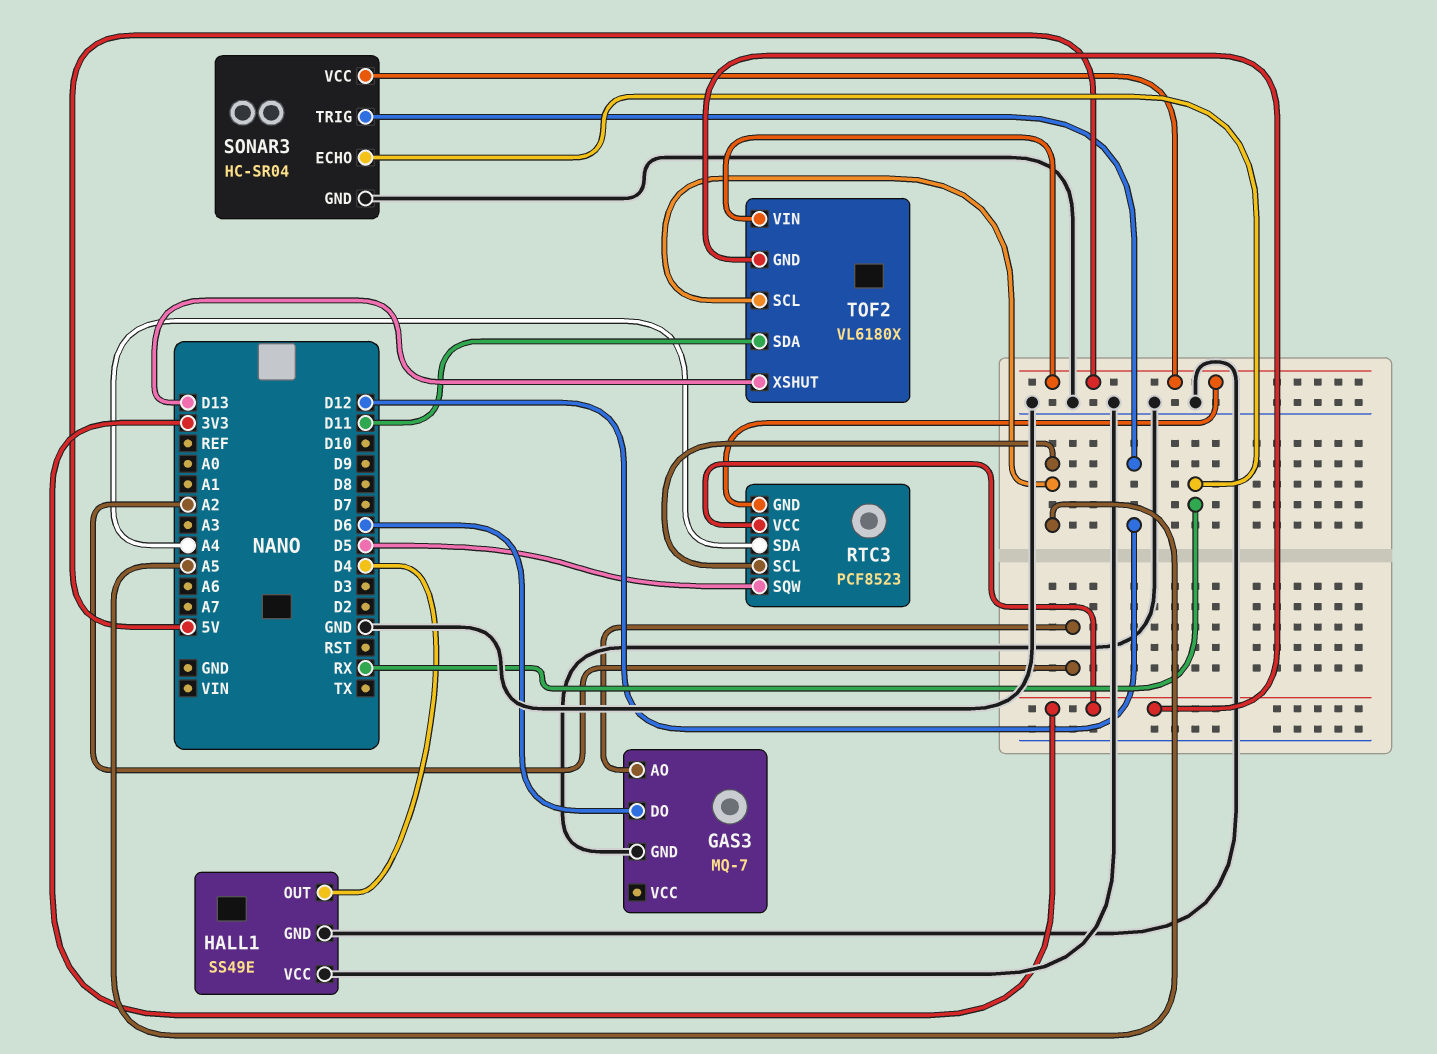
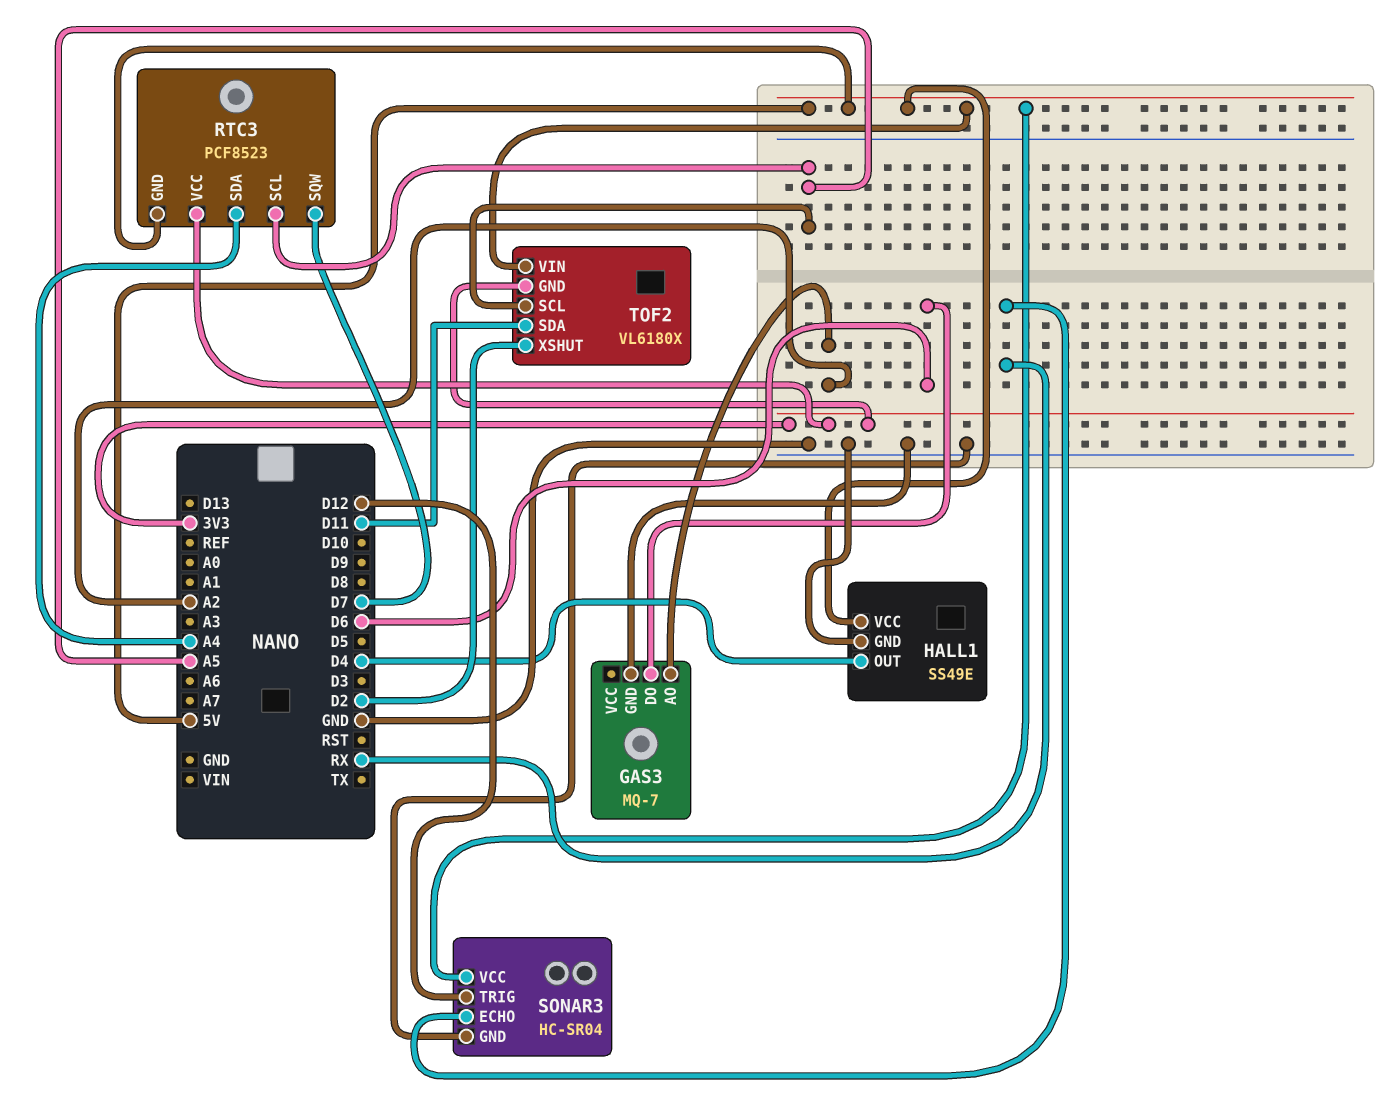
HALL1 pin VCC: GND -> 5V
RTC3 pin SQW: D5 -> D7
TOF2 pin XSHUT: D13 -> D2

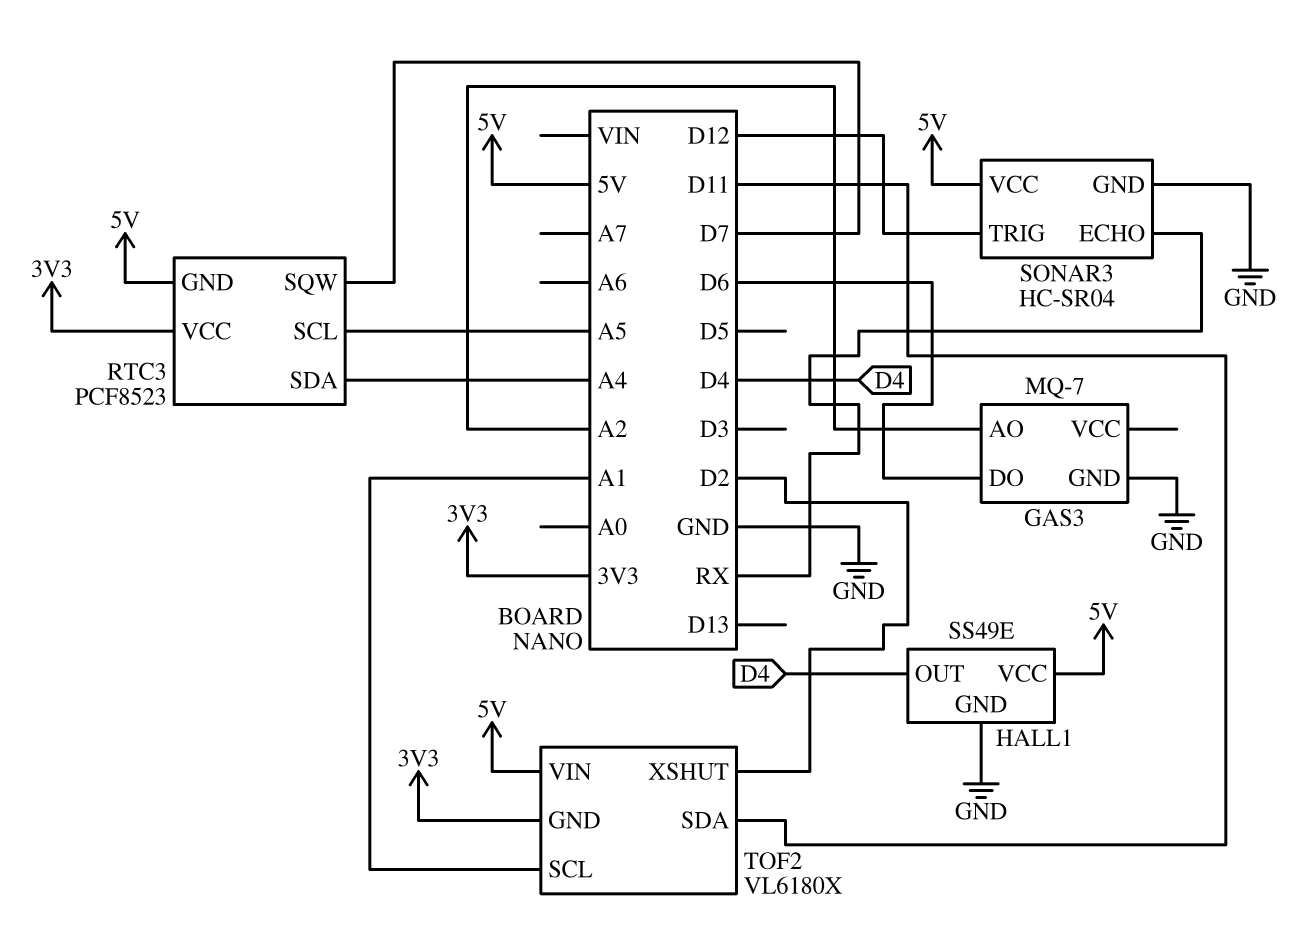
TOF2 pin SCL: A5 -> A1

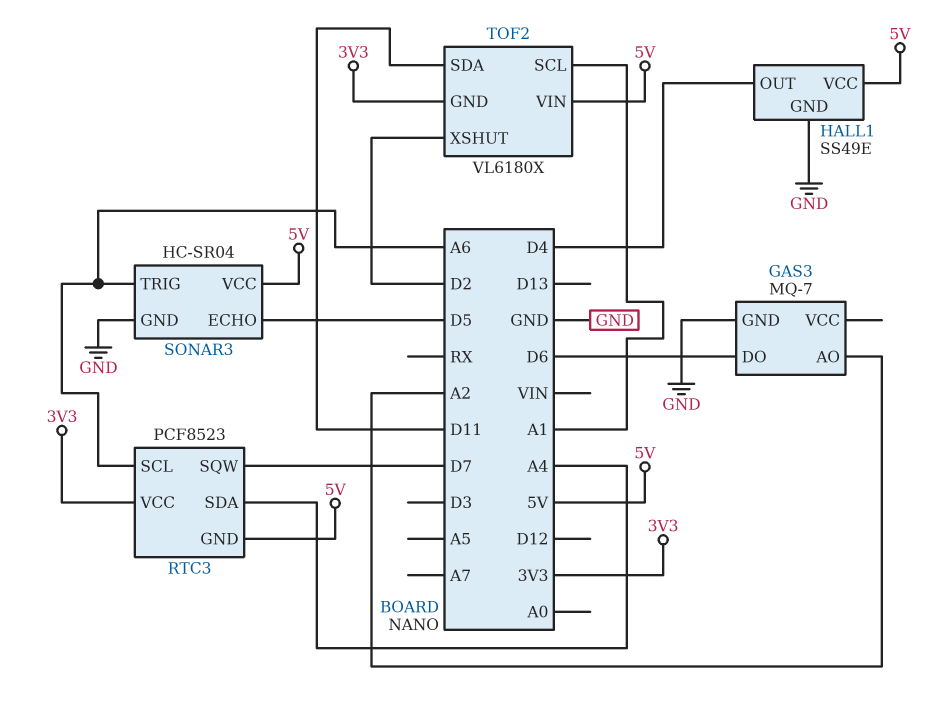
RTC3 pin SCL: A5 -> A6
SONAR3 pin ECHO: RX -> D5
SONAR3 pin TRIG: D12 -> A6

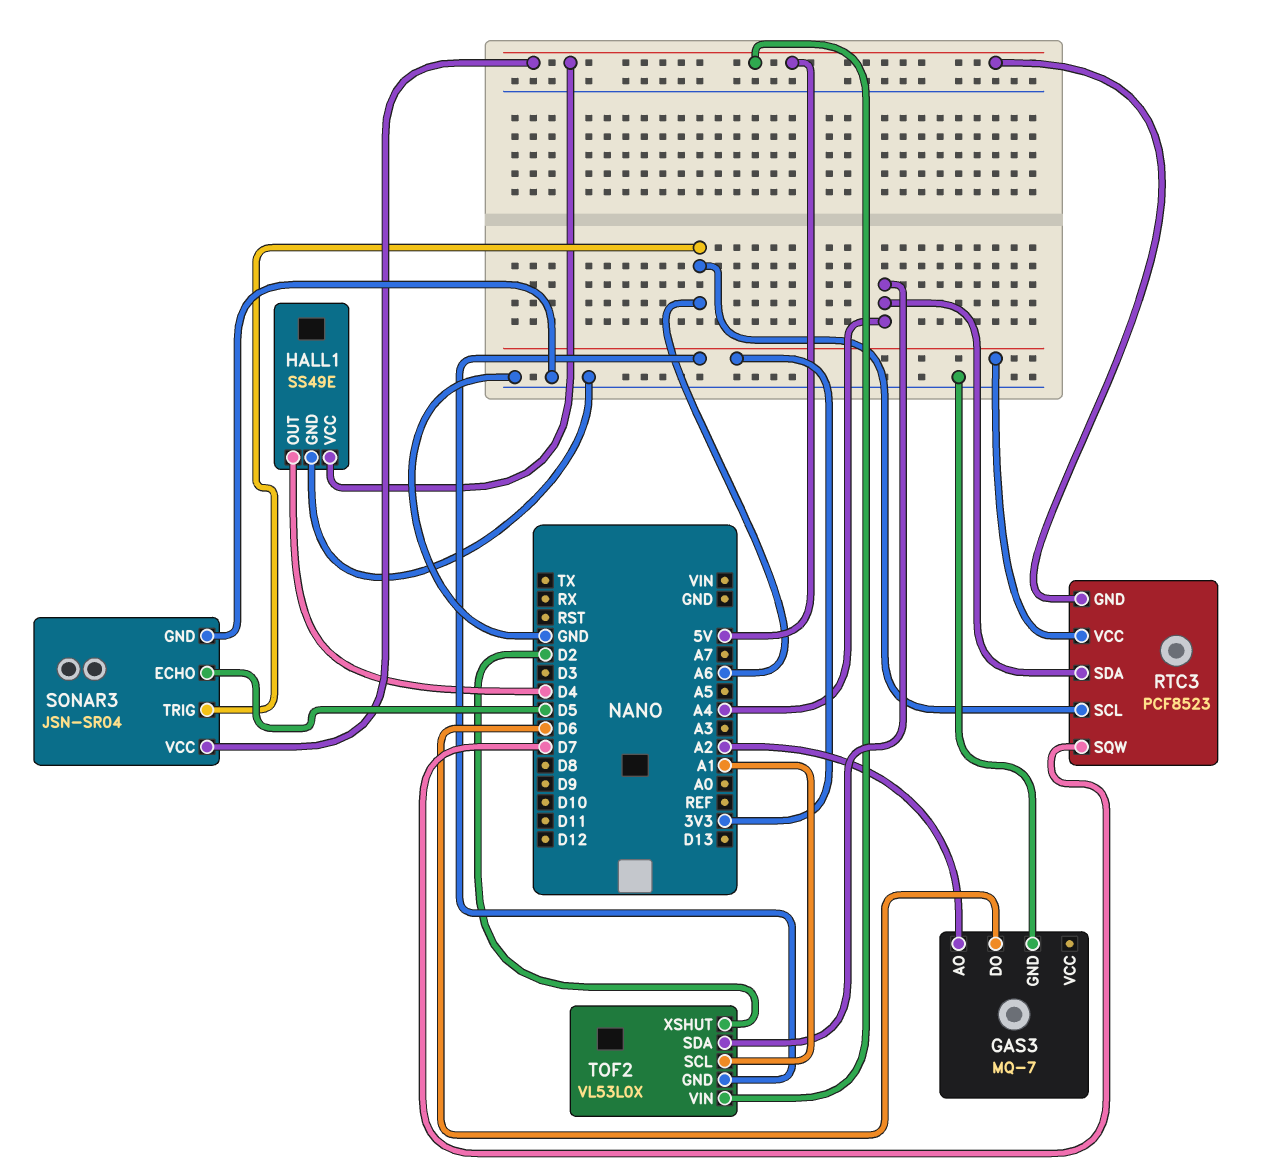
SONAR3: HC-SR04 -> JSN-SR04
TOF2: VL6180X -> VL53L0X
TOF2 pin SDA: D11 -> A4

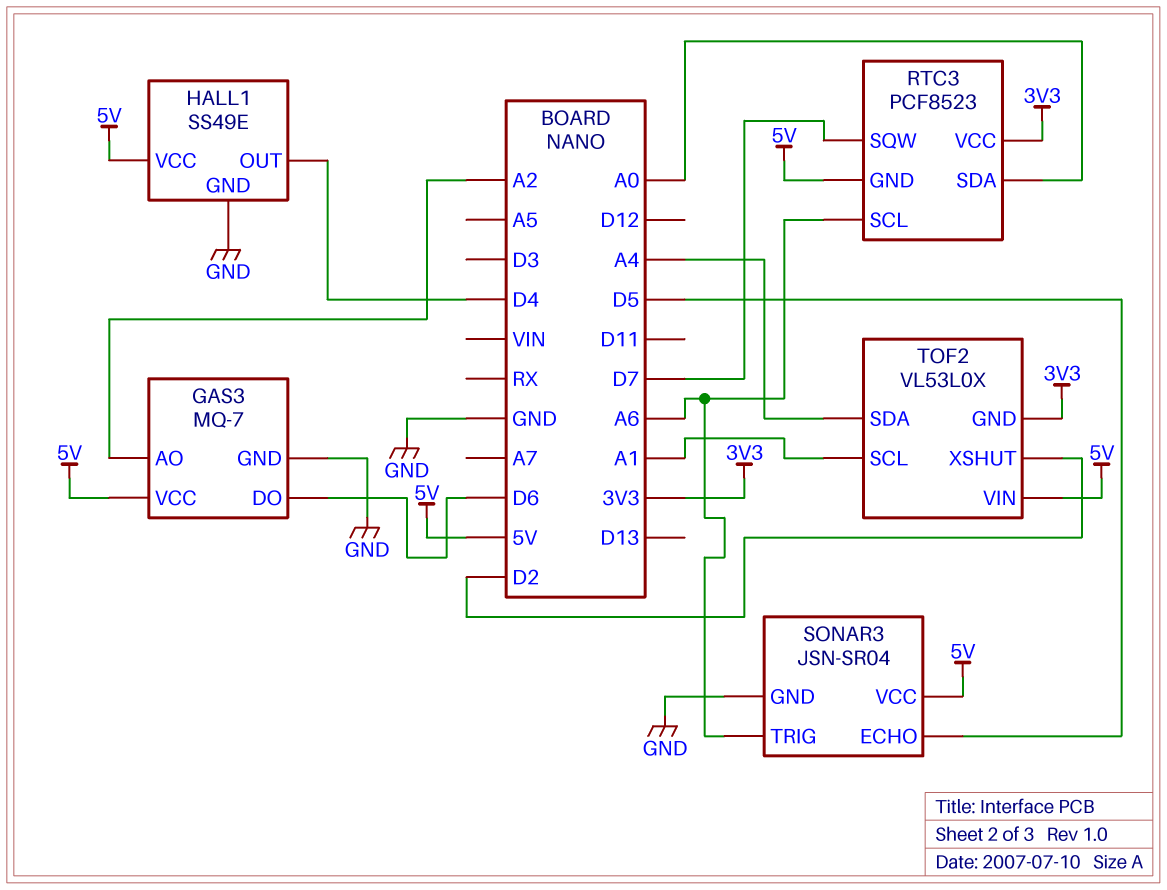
GAS3 pin VCC: none -> 5V
RTC3 pin SDA: A4 -> A0

